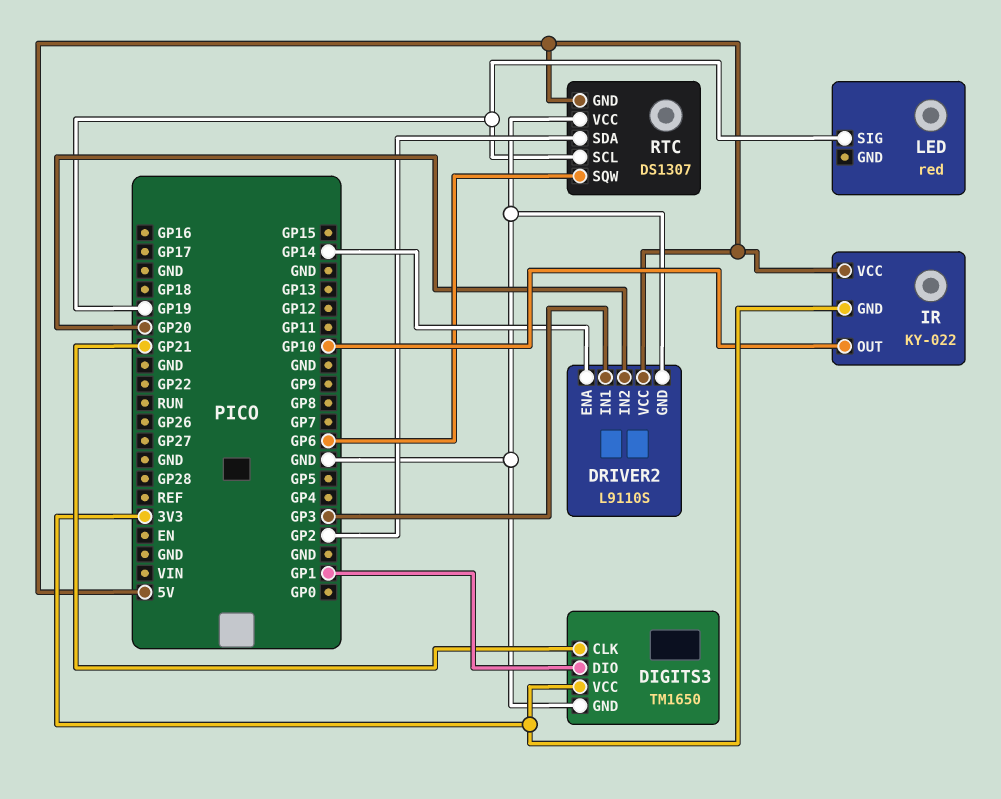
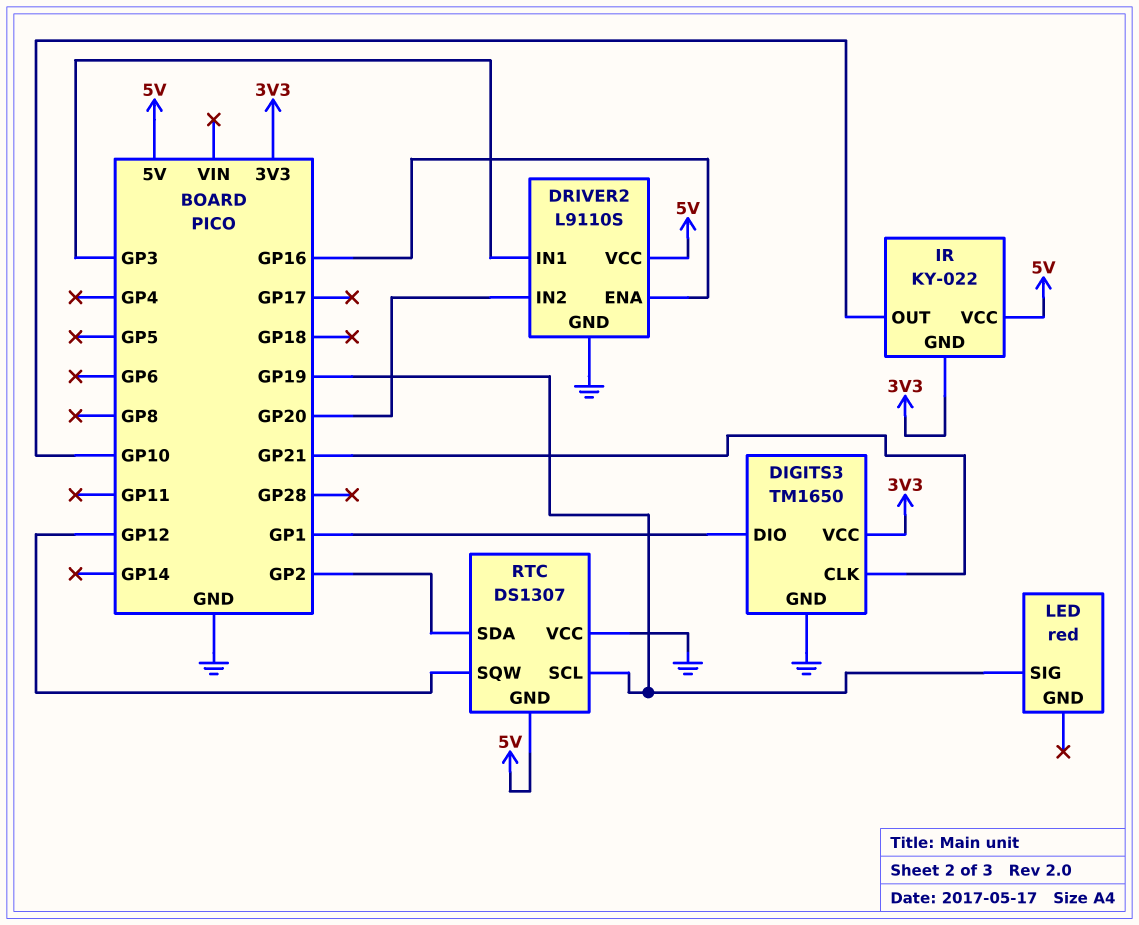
DRIVER2 pin ENA: GP14 -> GP16
RTC pin SQW: GP6 -> GP12

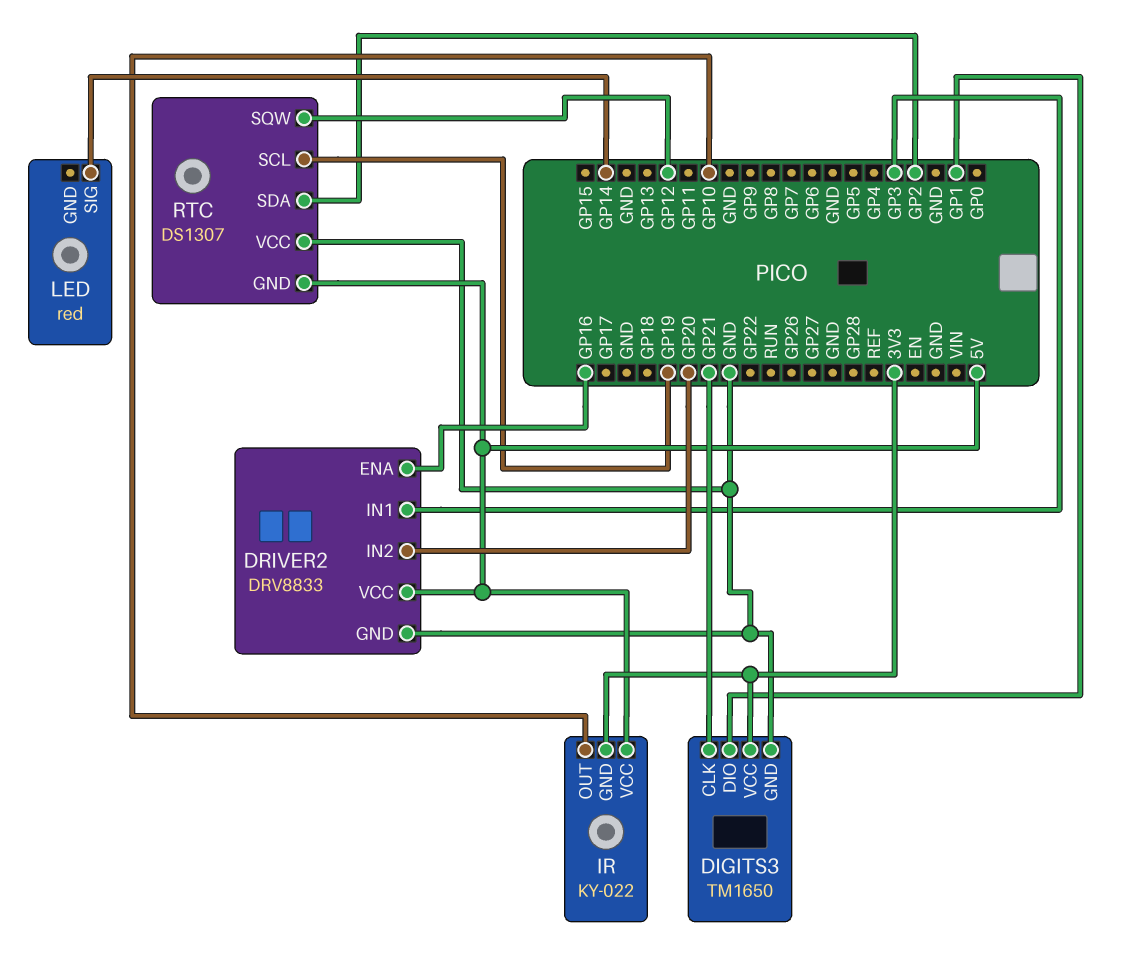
DRIVER2: L9110S -> DRV8833
LED pin SIG: GP19 -> GP14

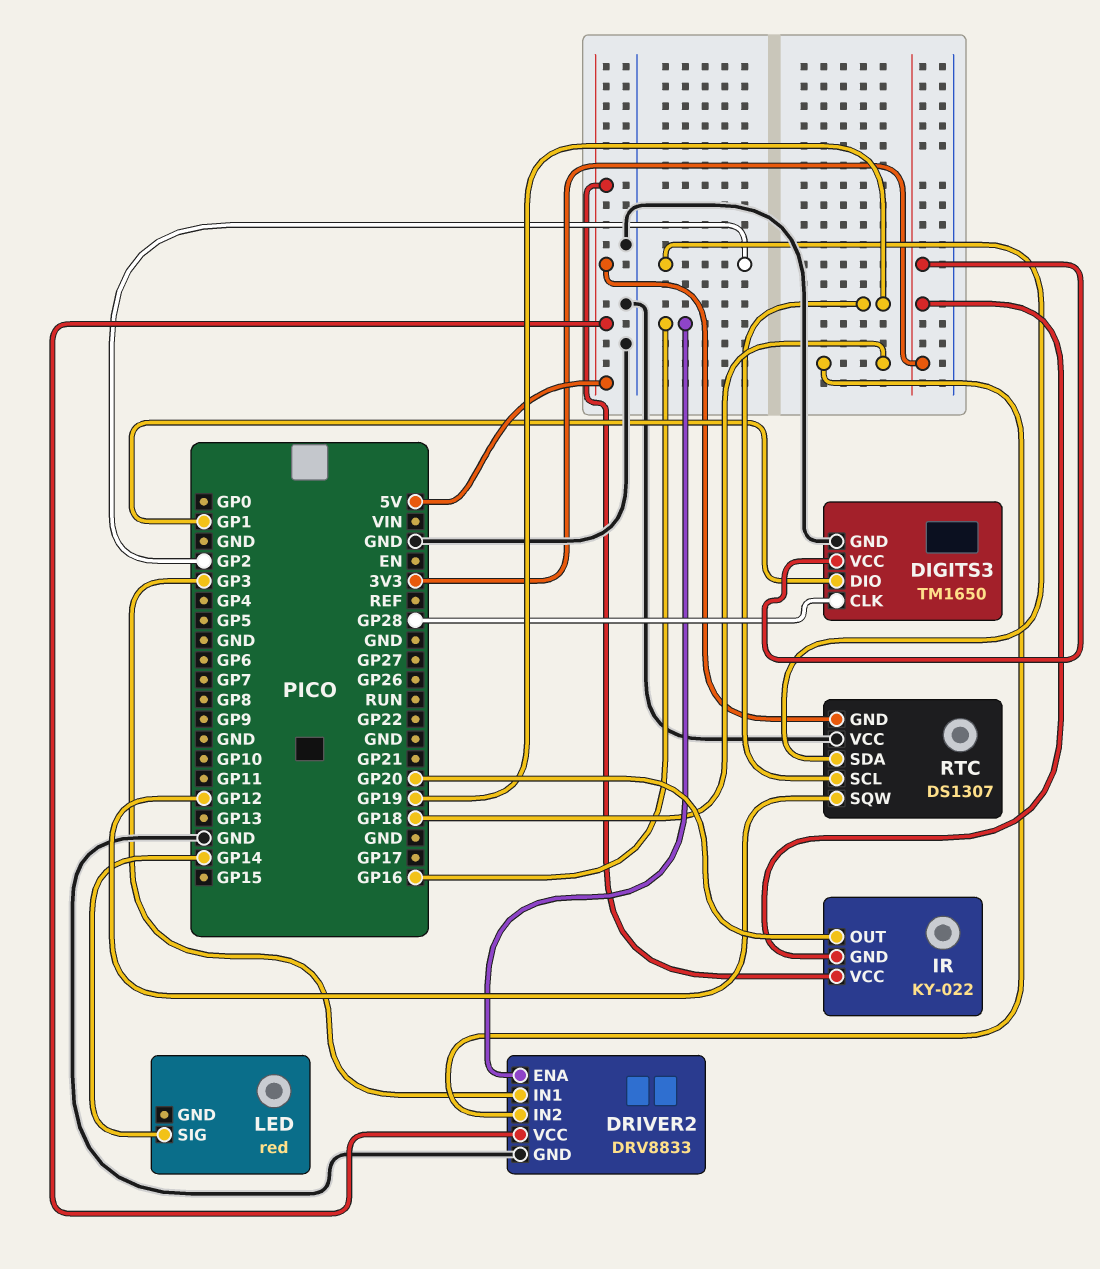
DIGITS3 pin CLK: GP21 -> GP28
DRIVER2 pin IN2: GP20 -> GP18
IR pin OUT: GP10 -> GP20

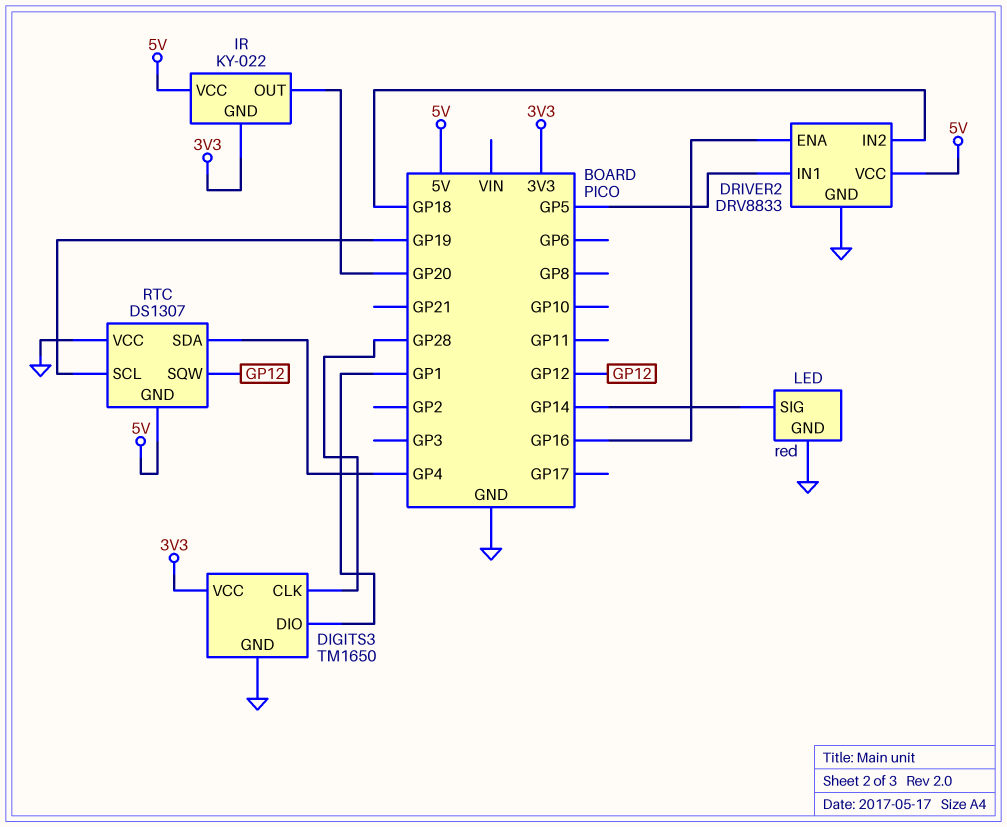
DRIVER2 pin IN1: GP3 -> GP5
LED pin GND: none -> GND
RTC pin SDA: GP2 -> GP4

